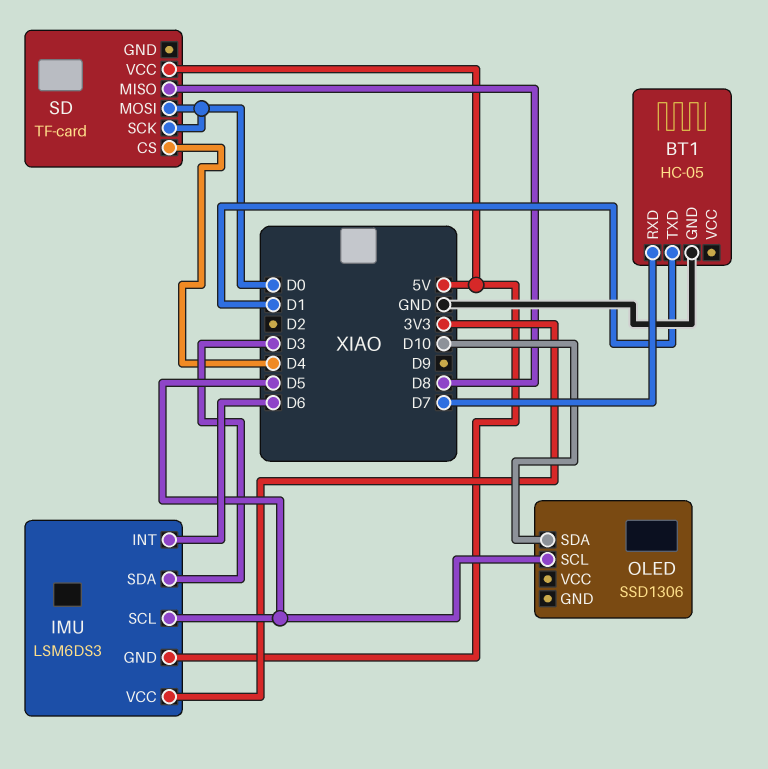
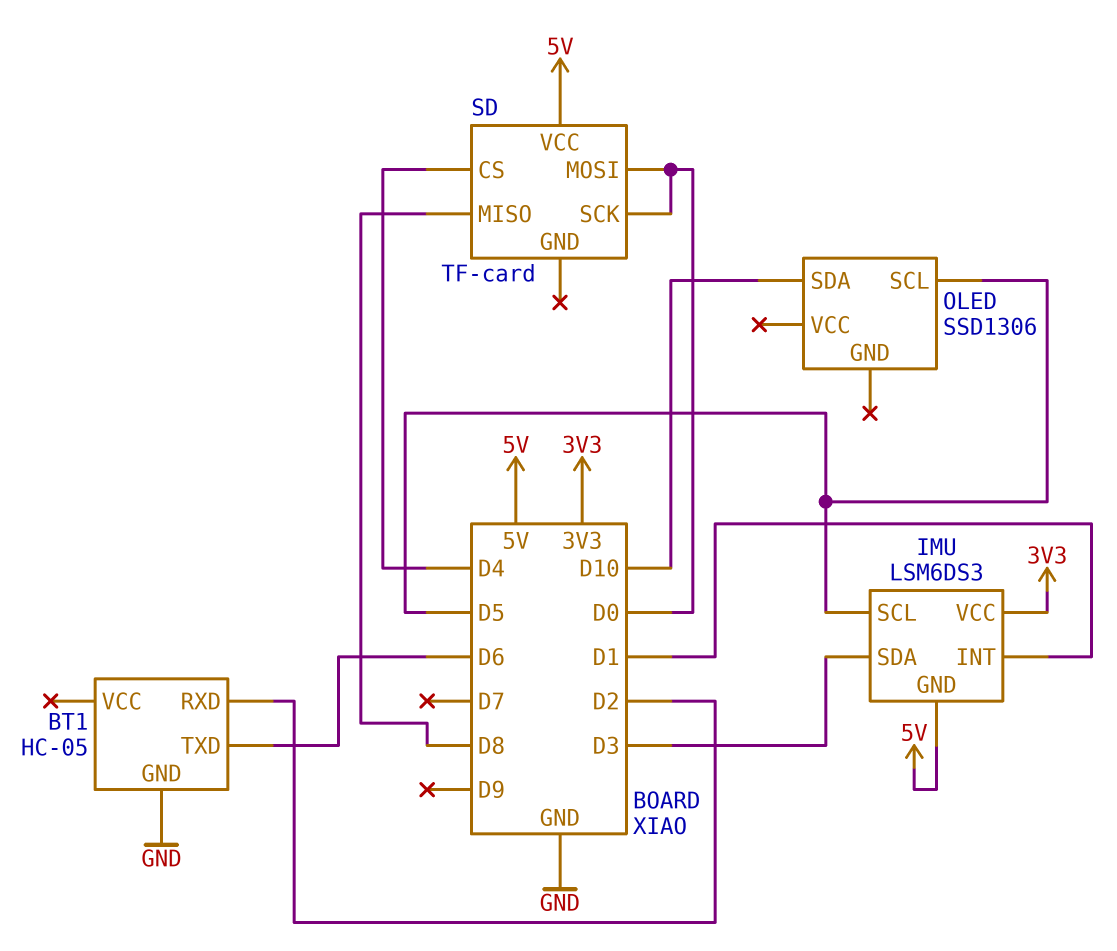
BT1 pin RXD: D7 -> D2
BT1 pin TXD: D1 -> D6
IMU pin INT: D6 -> D1

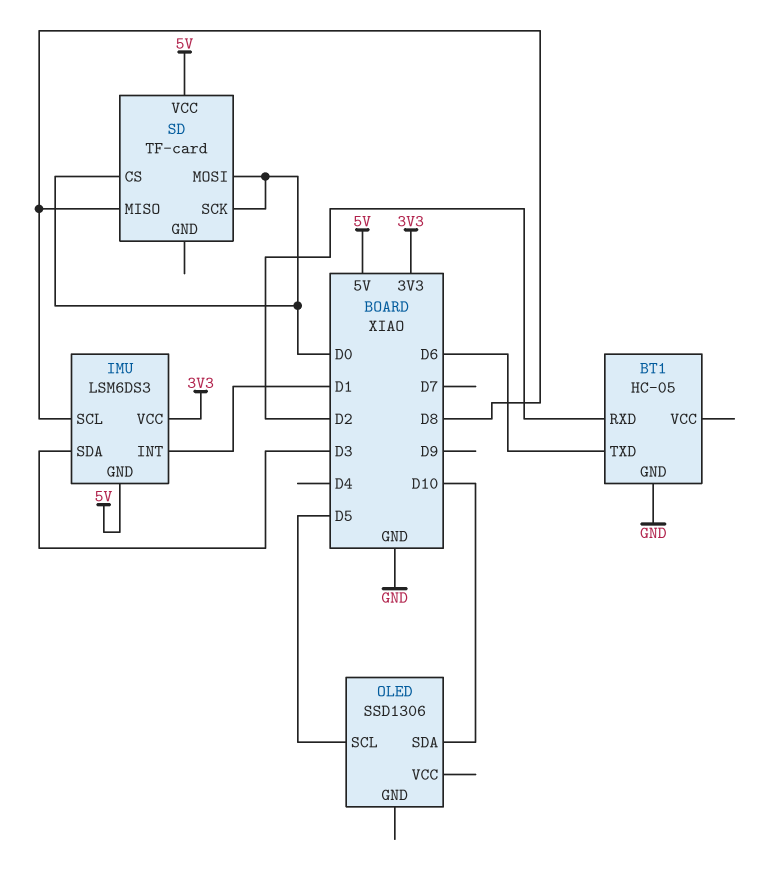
IMU pin SCL: D5 -> D8
SD pin CS: D4 -> D0

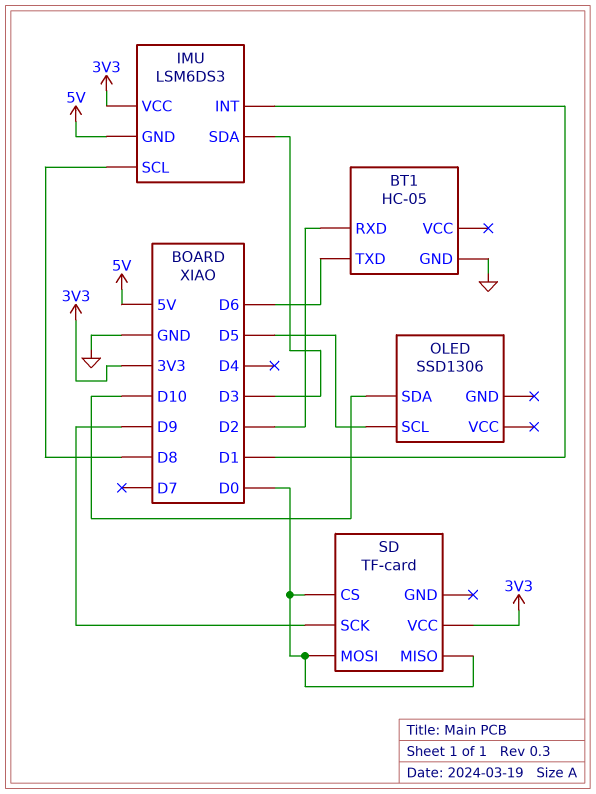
SD pin MISO: D8 -> D0
SD pin SCK: D0 -> D9
SD pin VCC: 5V -> 3V3

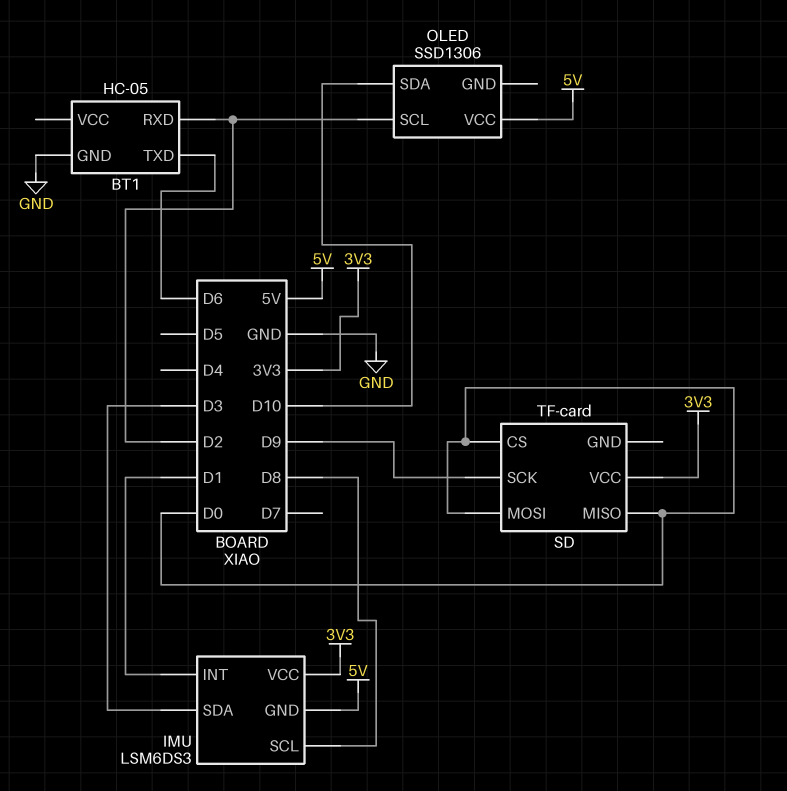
OLED pin SCL: D5 -> D2
OLED pin VCC: none -> 5V

